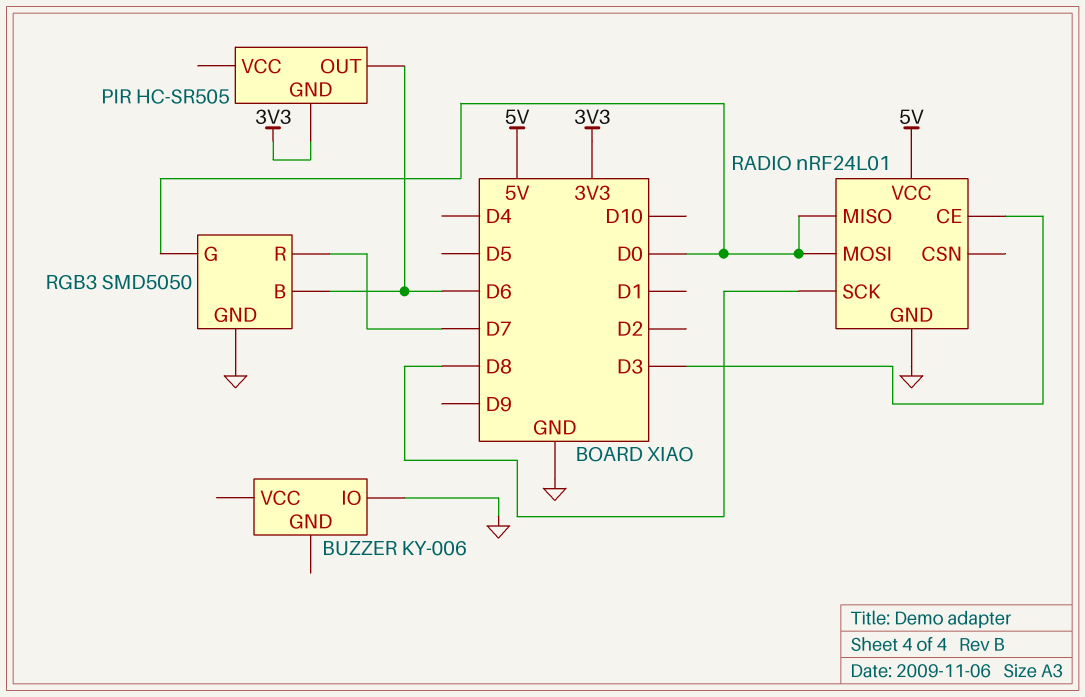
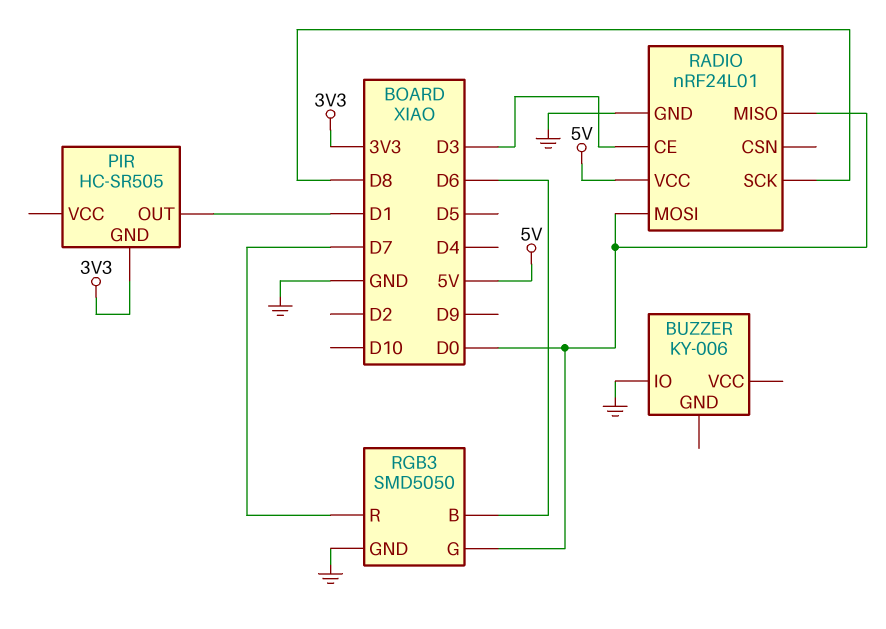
PIR pin OUT: D6 -> D1

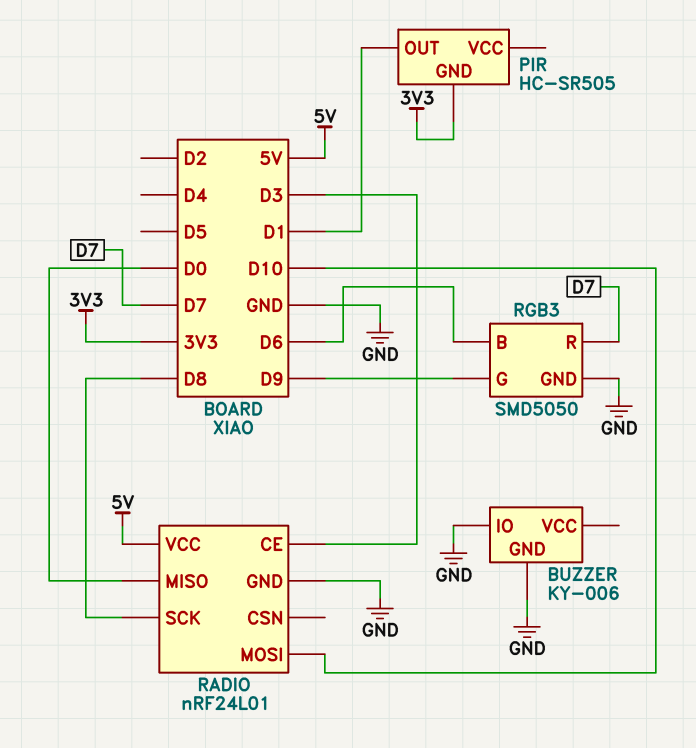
BUZZER pin GND: none -> GND
RADIO pin MOSI: D0 -> D10
RGB3 pin G: D0 -> D9

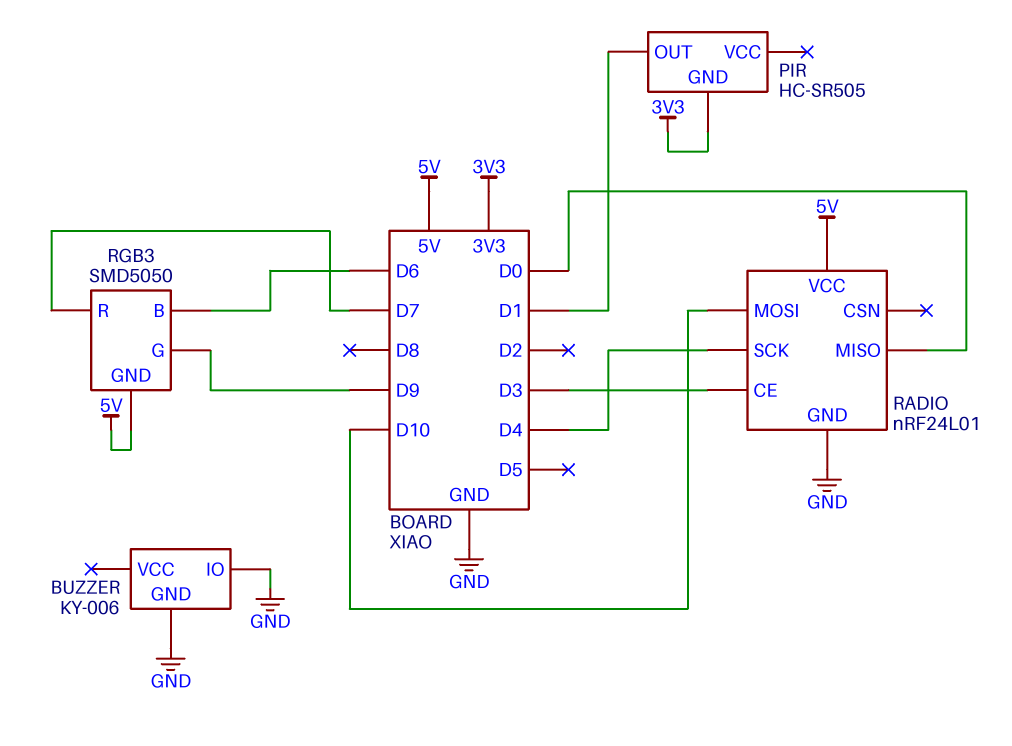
RADIO pin SCK: D8 -> D4
RGB3 pin GND: GND -> 5V

